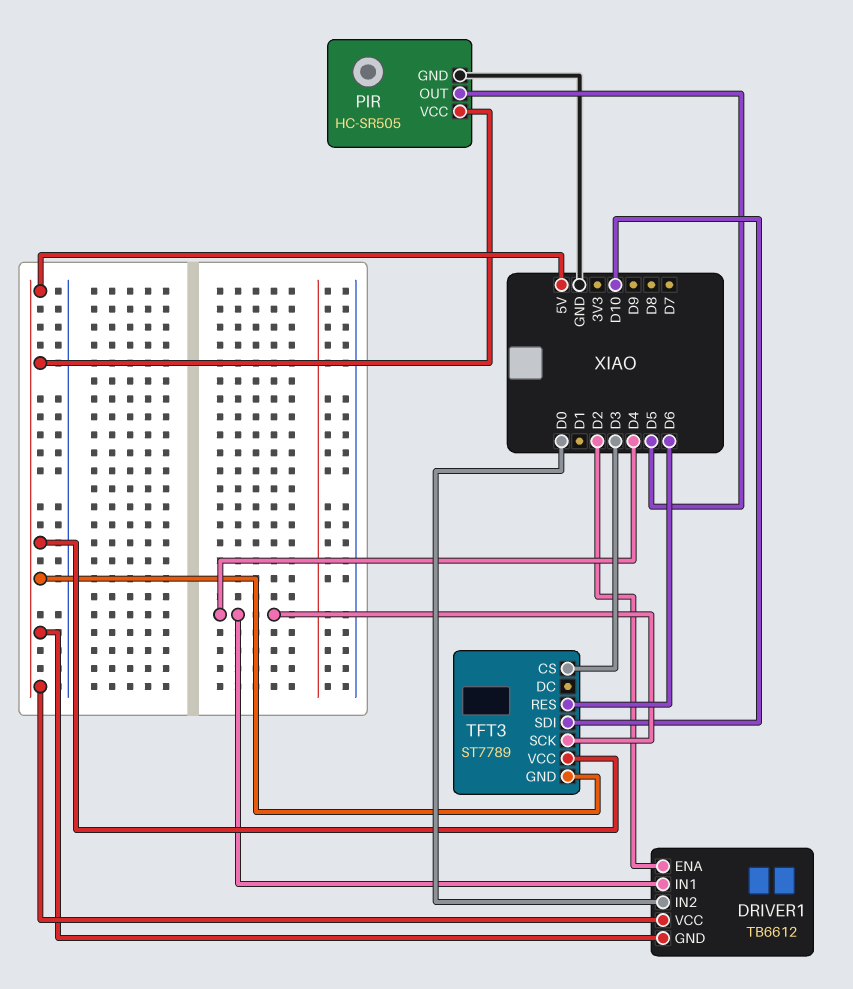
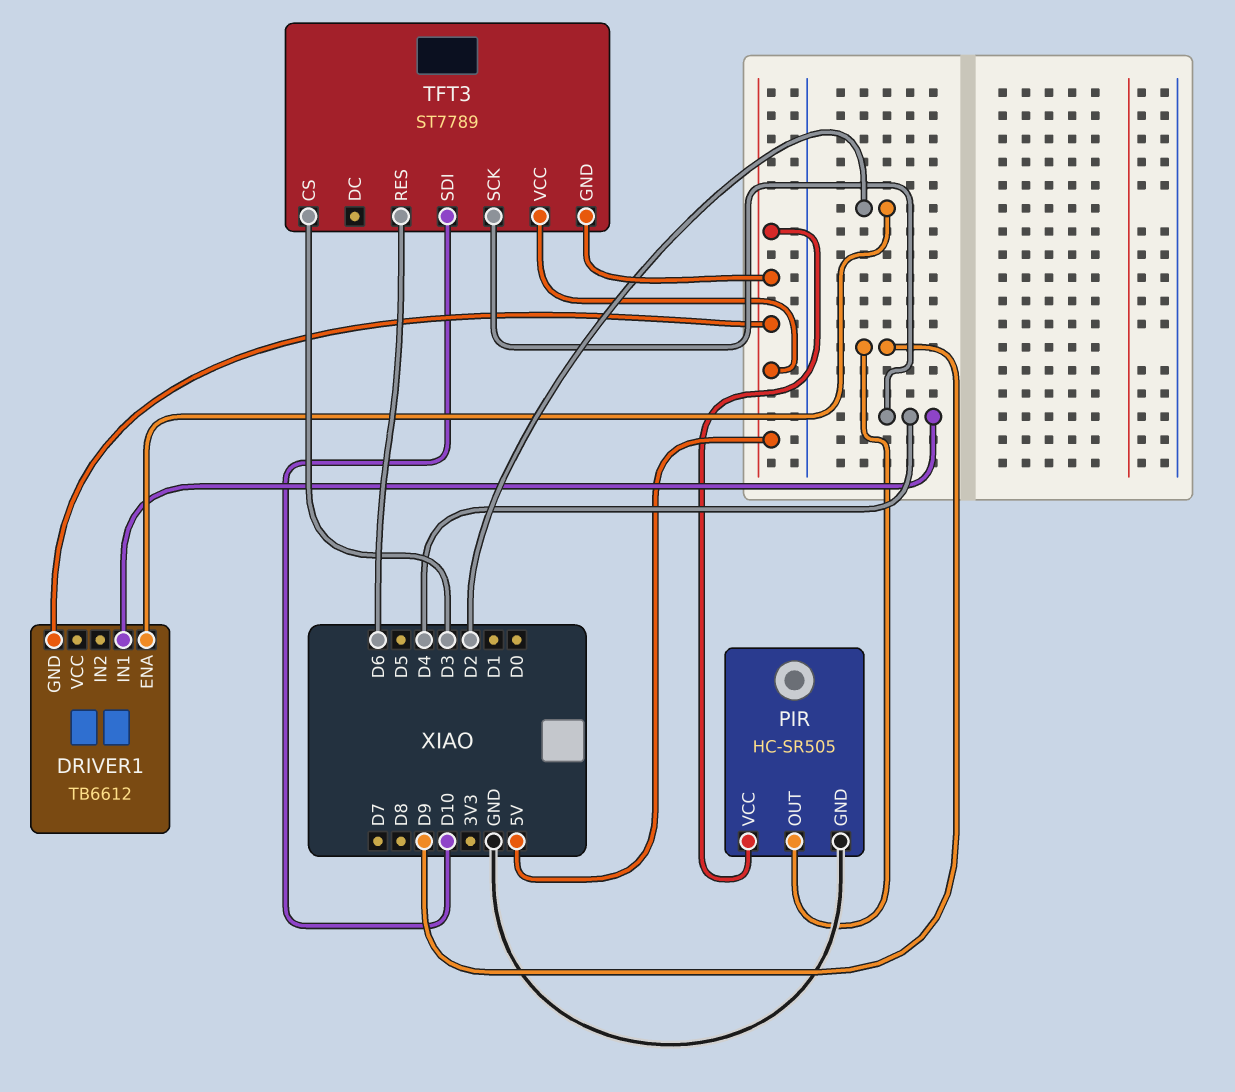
DRIVER1 pin IN2: D0 -> none
DRIVER1 pin VCC: 5V -> none
PIR pin OUT: D5 -> D9

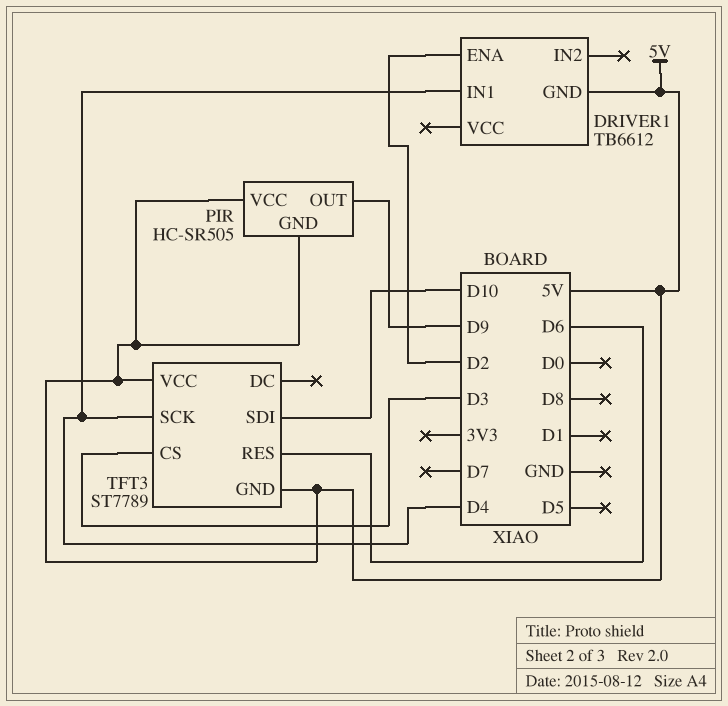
PIR pin GND: GND -> 5V

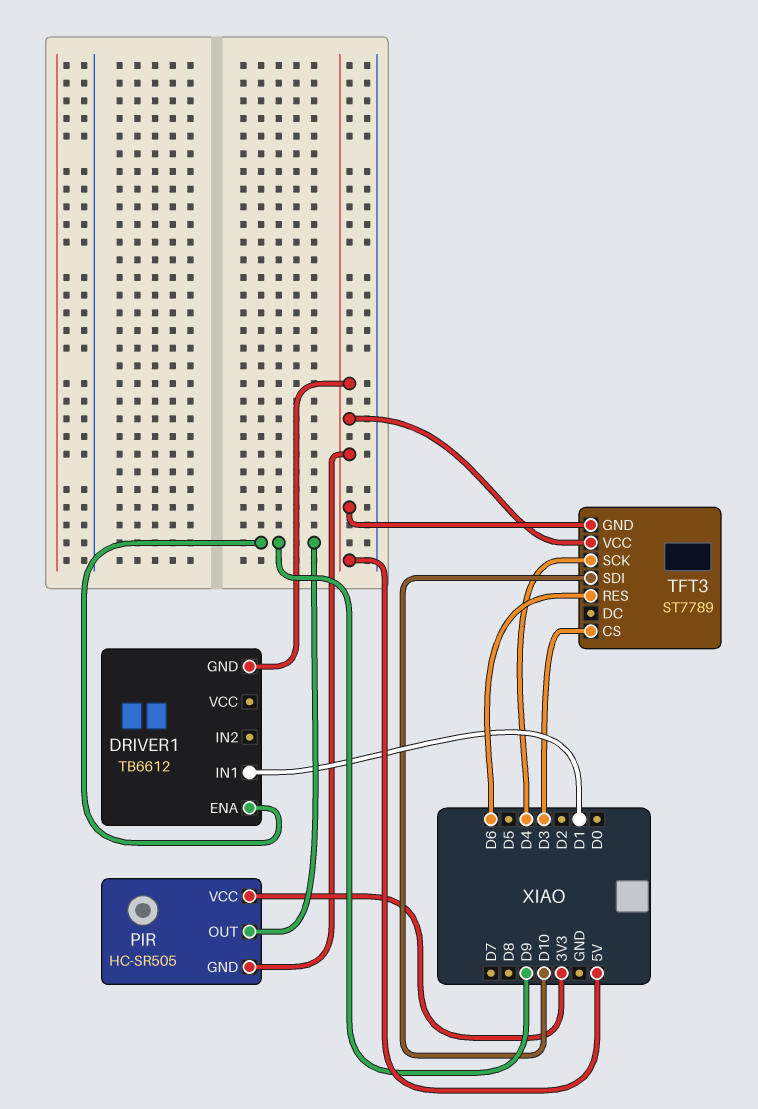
DRIVER1 pin ENA: D2 -> D9
DRIVER1 pin IN1: D4 -> D1
PIR pin VCC: 5V -> 3V3

